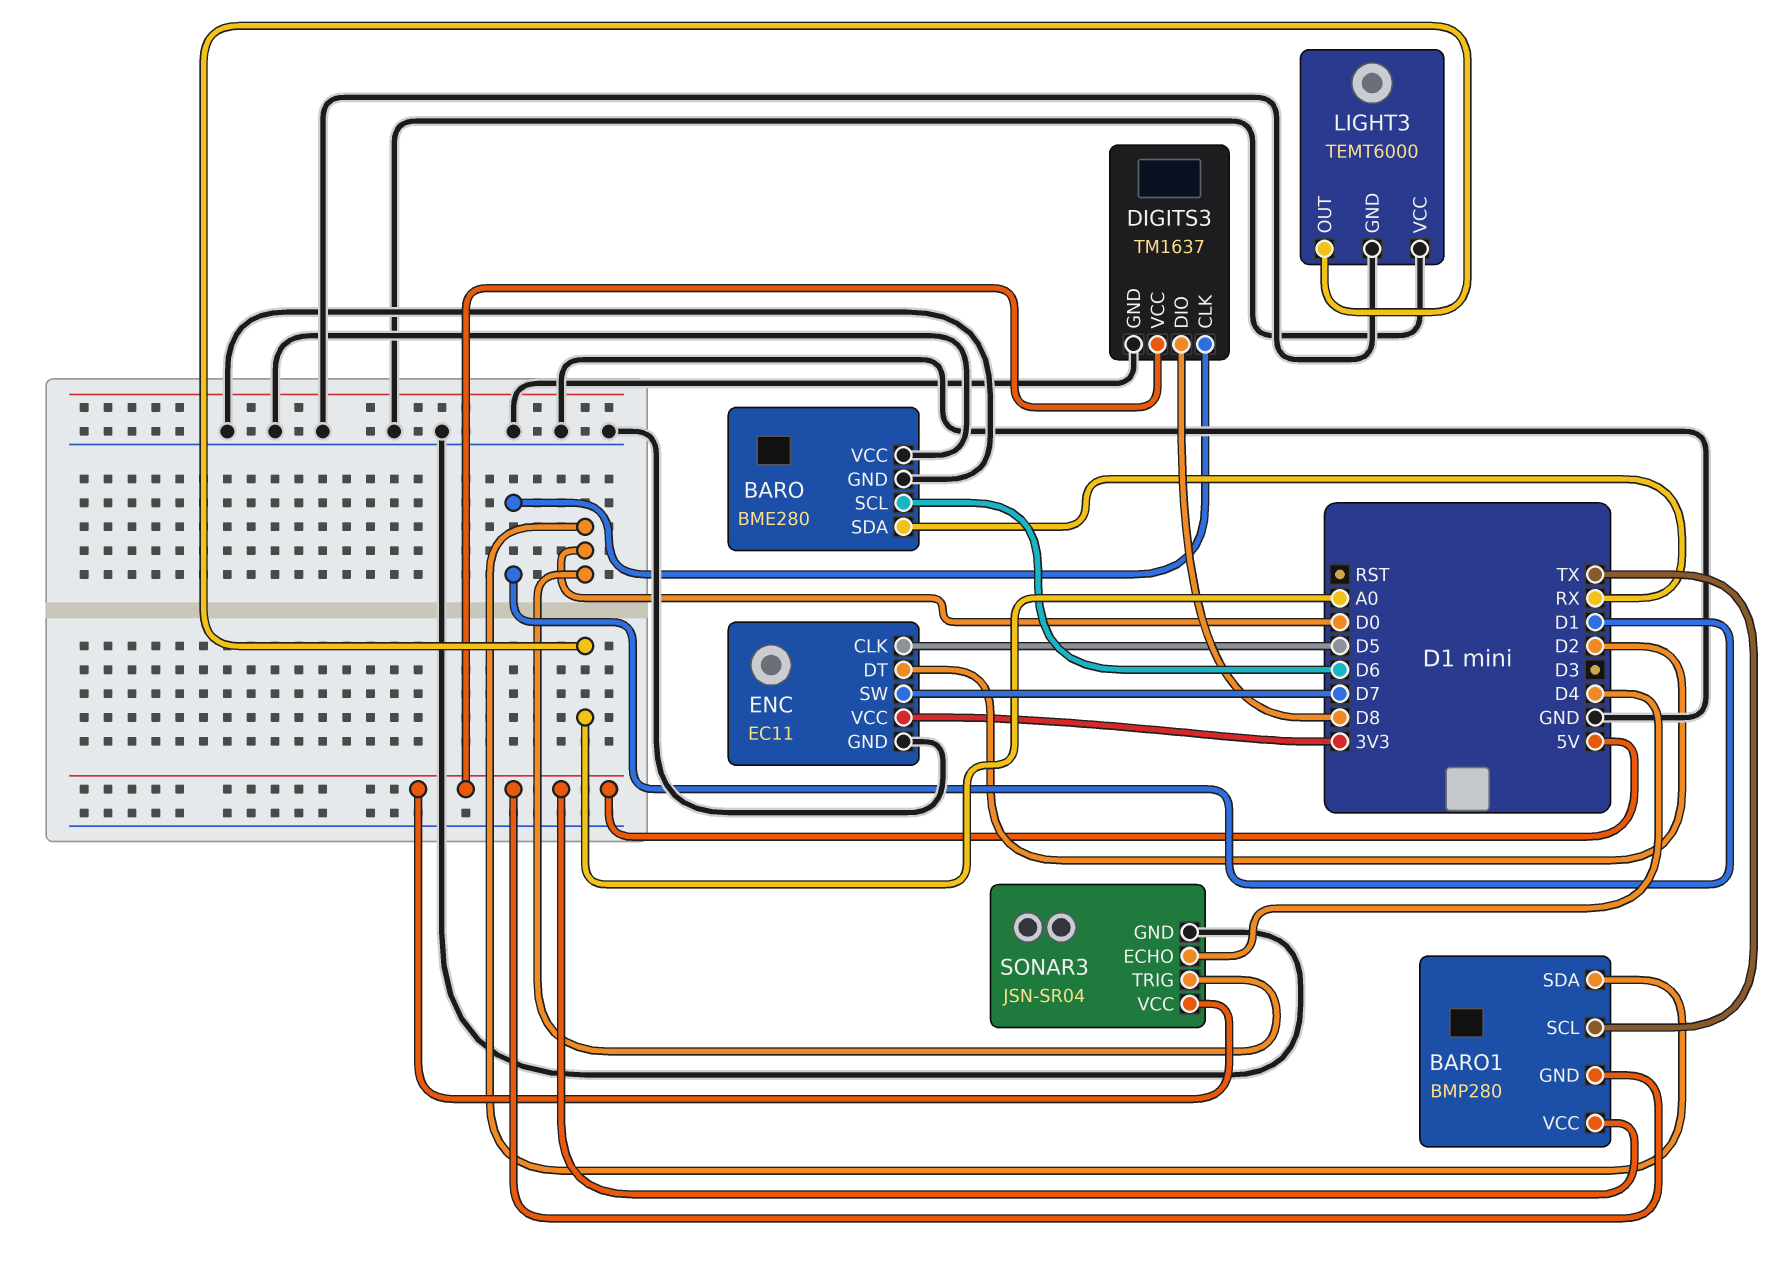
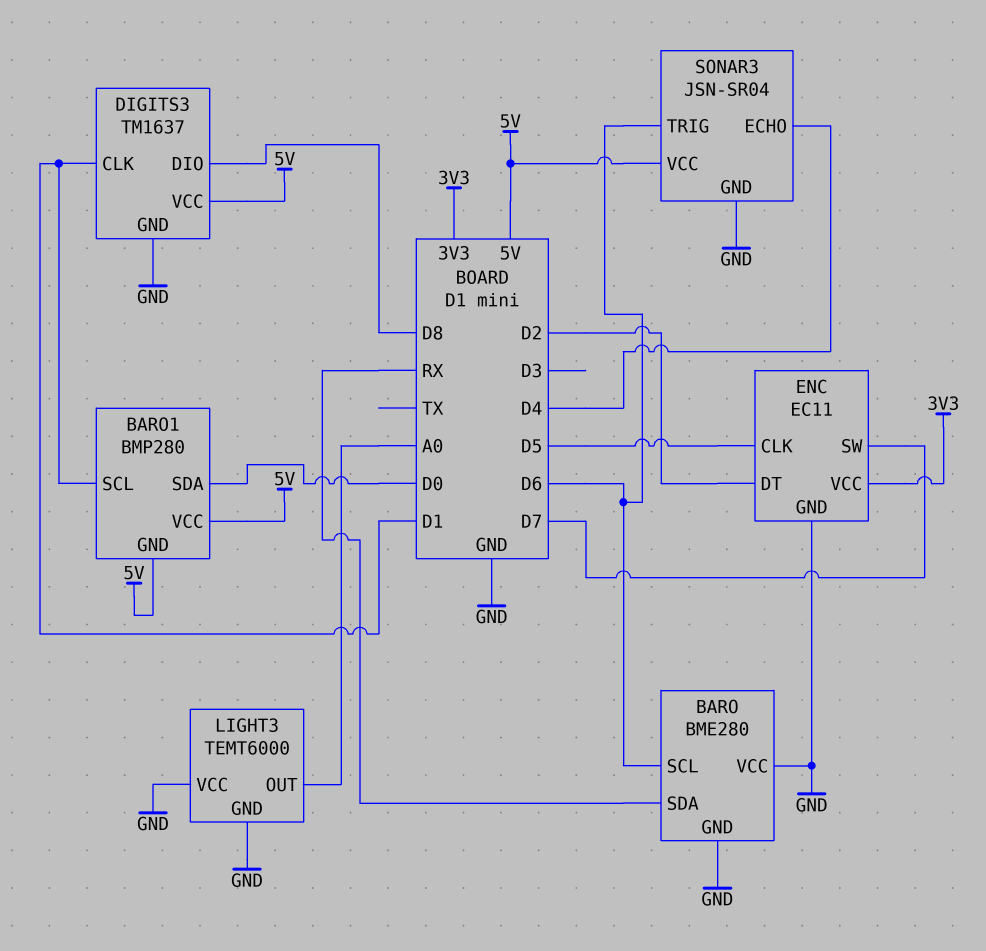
BARO1 pin SCL: TX -> D1
SONAR3 pin TRIG: D0 -> D6

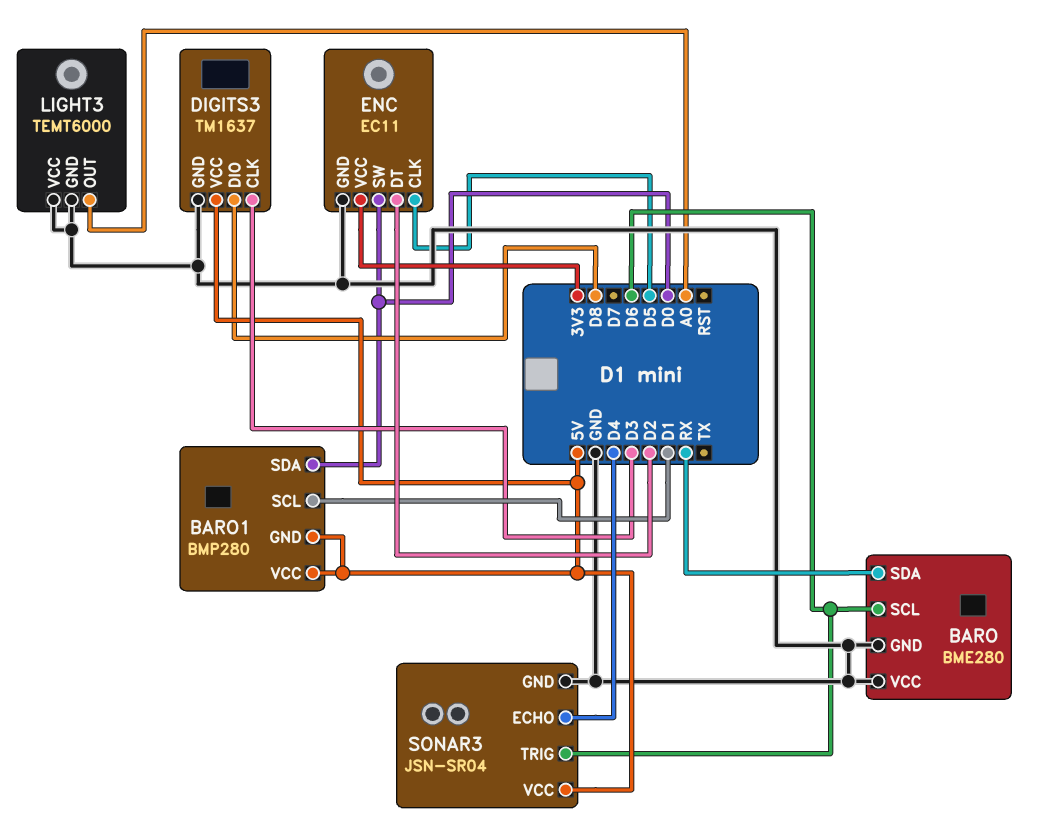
DIGITS3 pin CLK: D1 -> D3
ENC pin SW: D7 -> D0

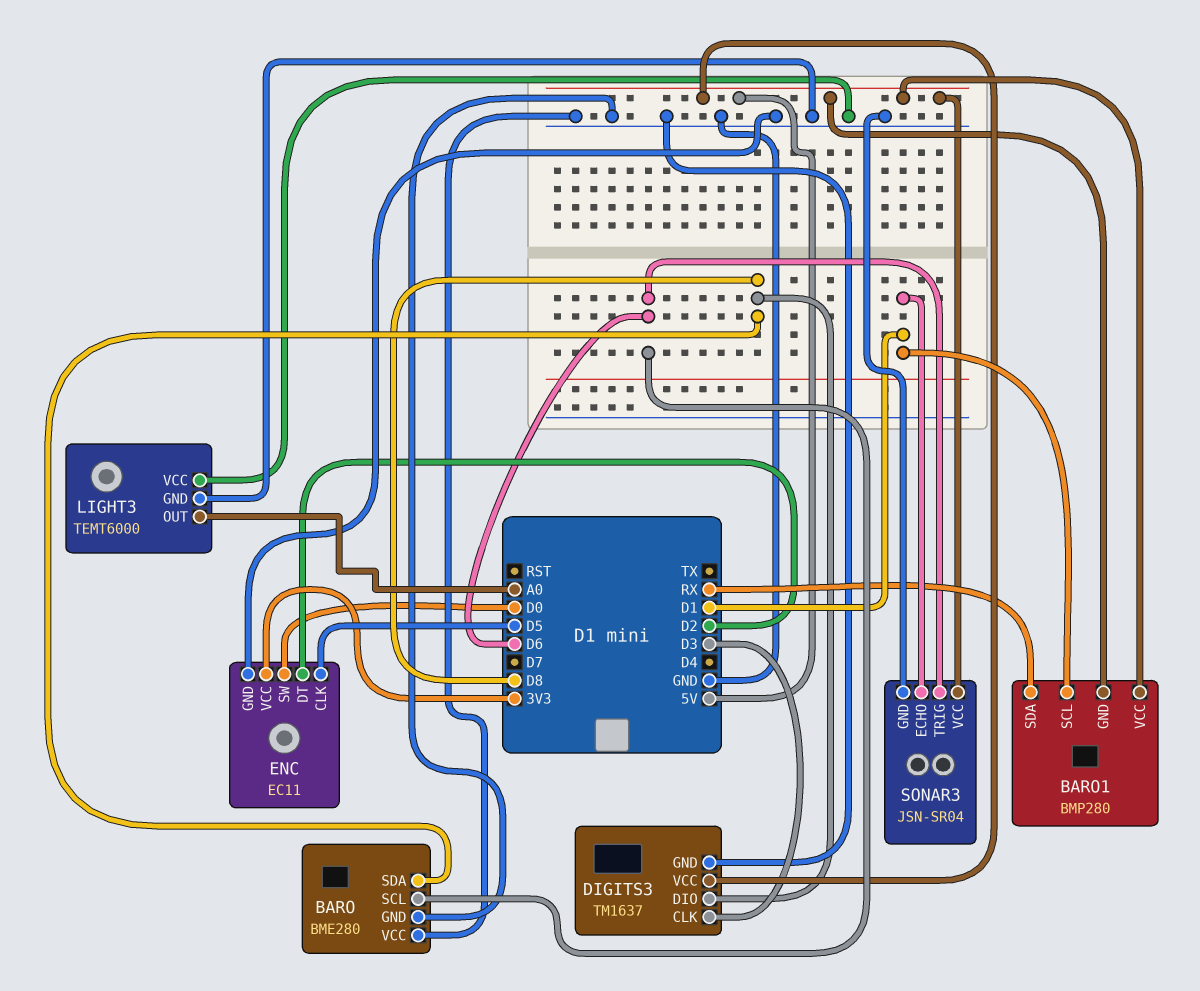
BARO pin SDA: RX -> D8
BARO1 pin SDA: D0 -> RX
SONAR3 pin ECHO: D4 -> D1

